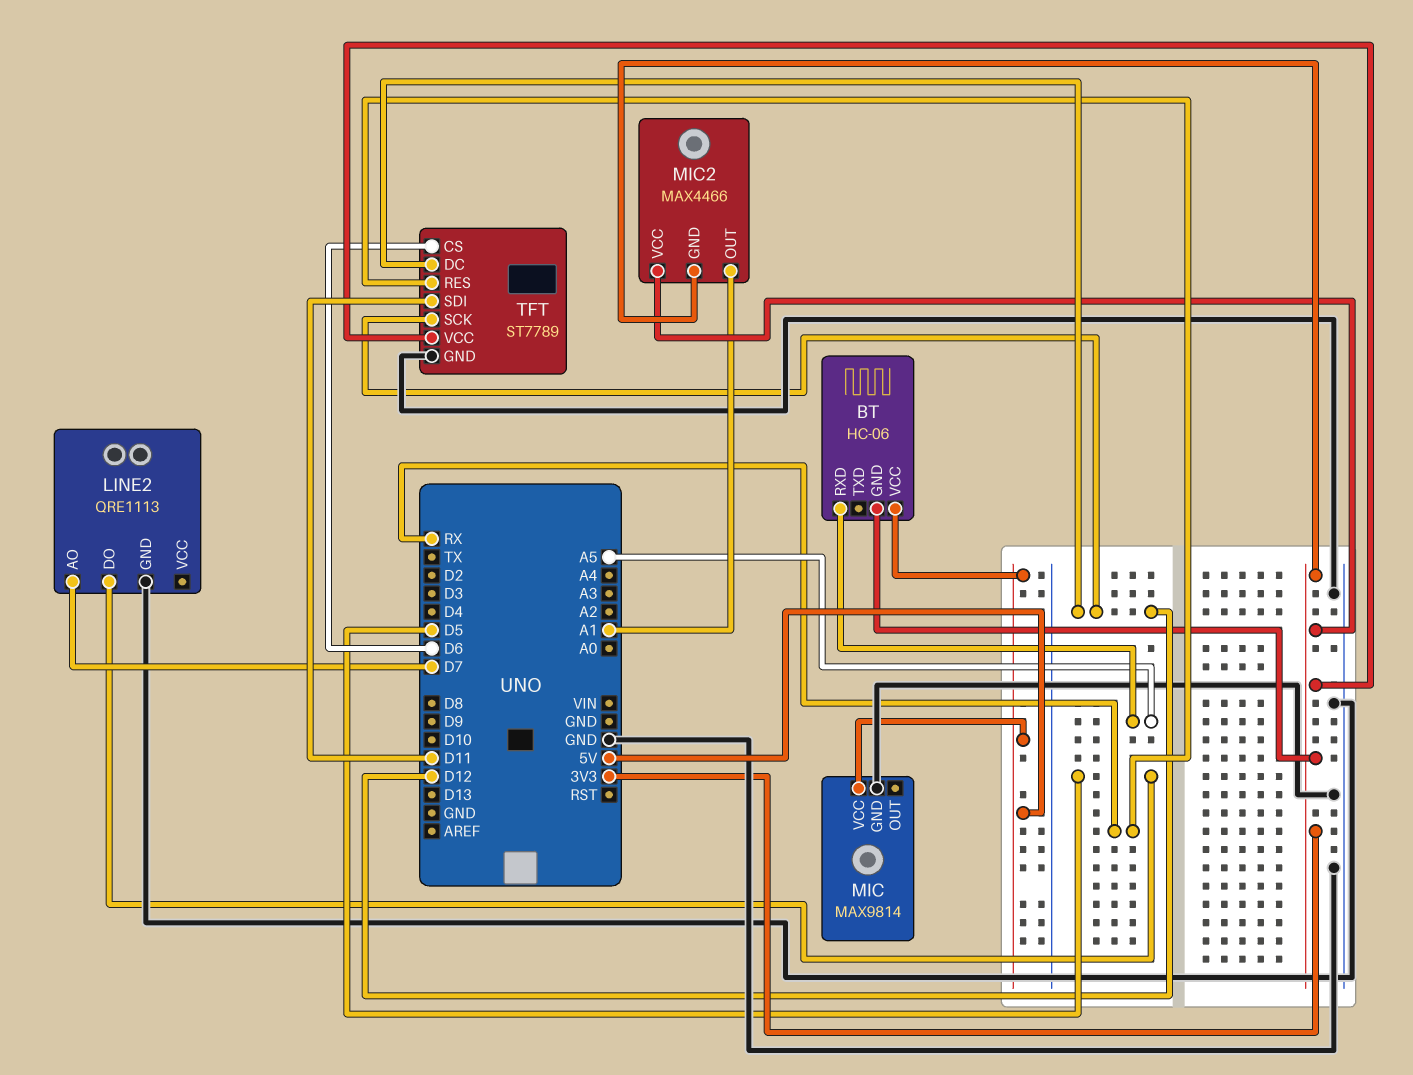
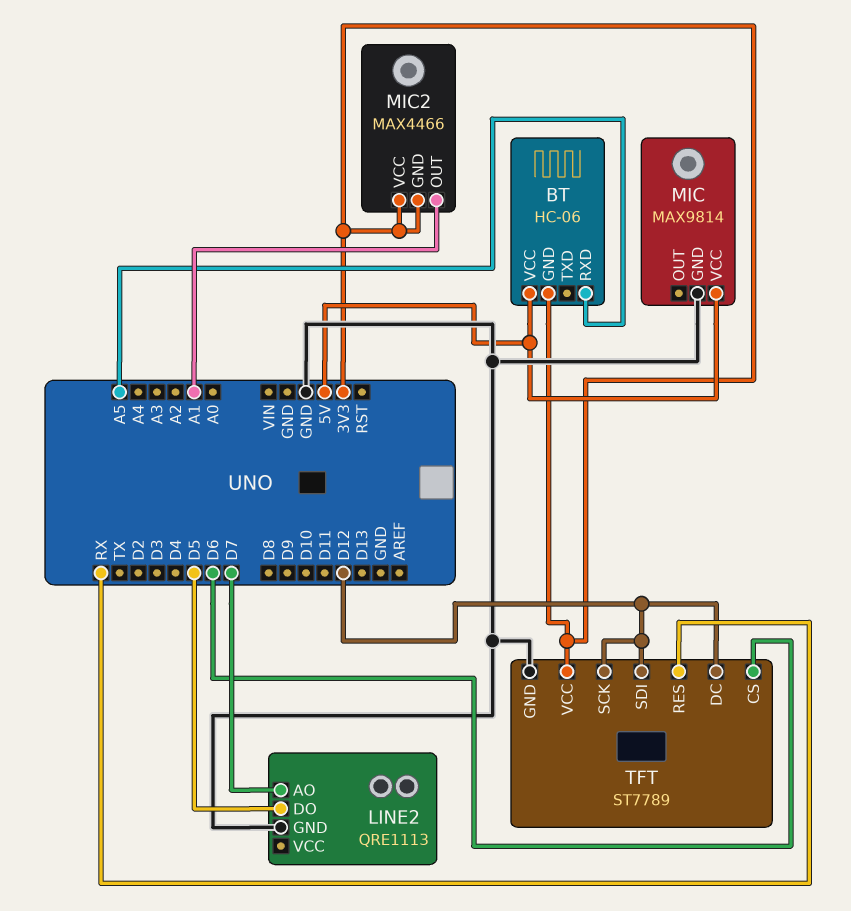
TFT pin SDI: D11 -> D12

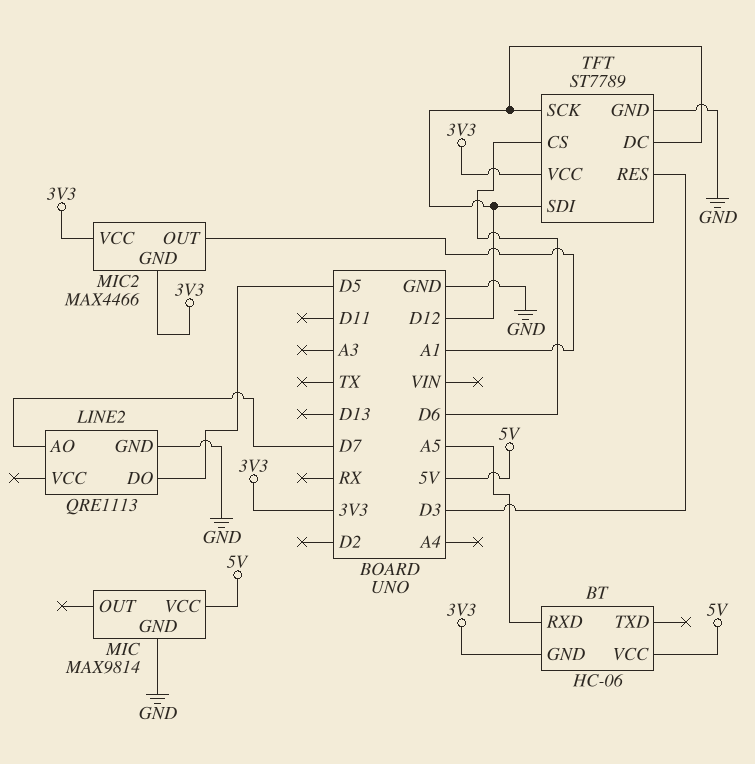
TFT pin RES: RX -> D3

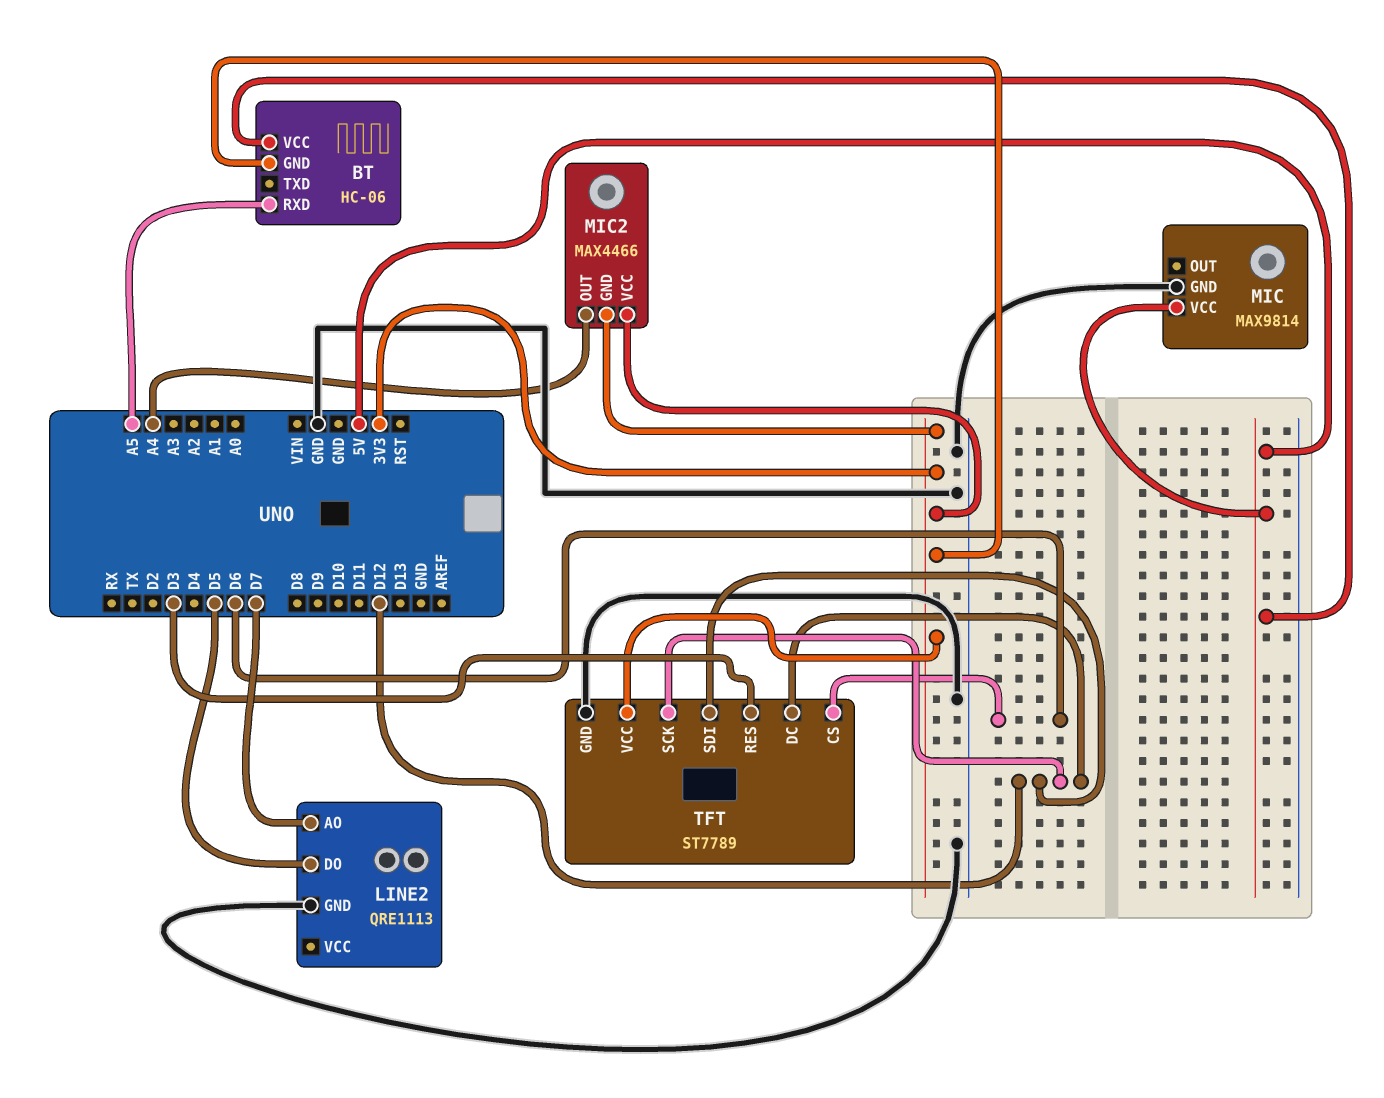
MIC2 pin OUT: A1 -> A4

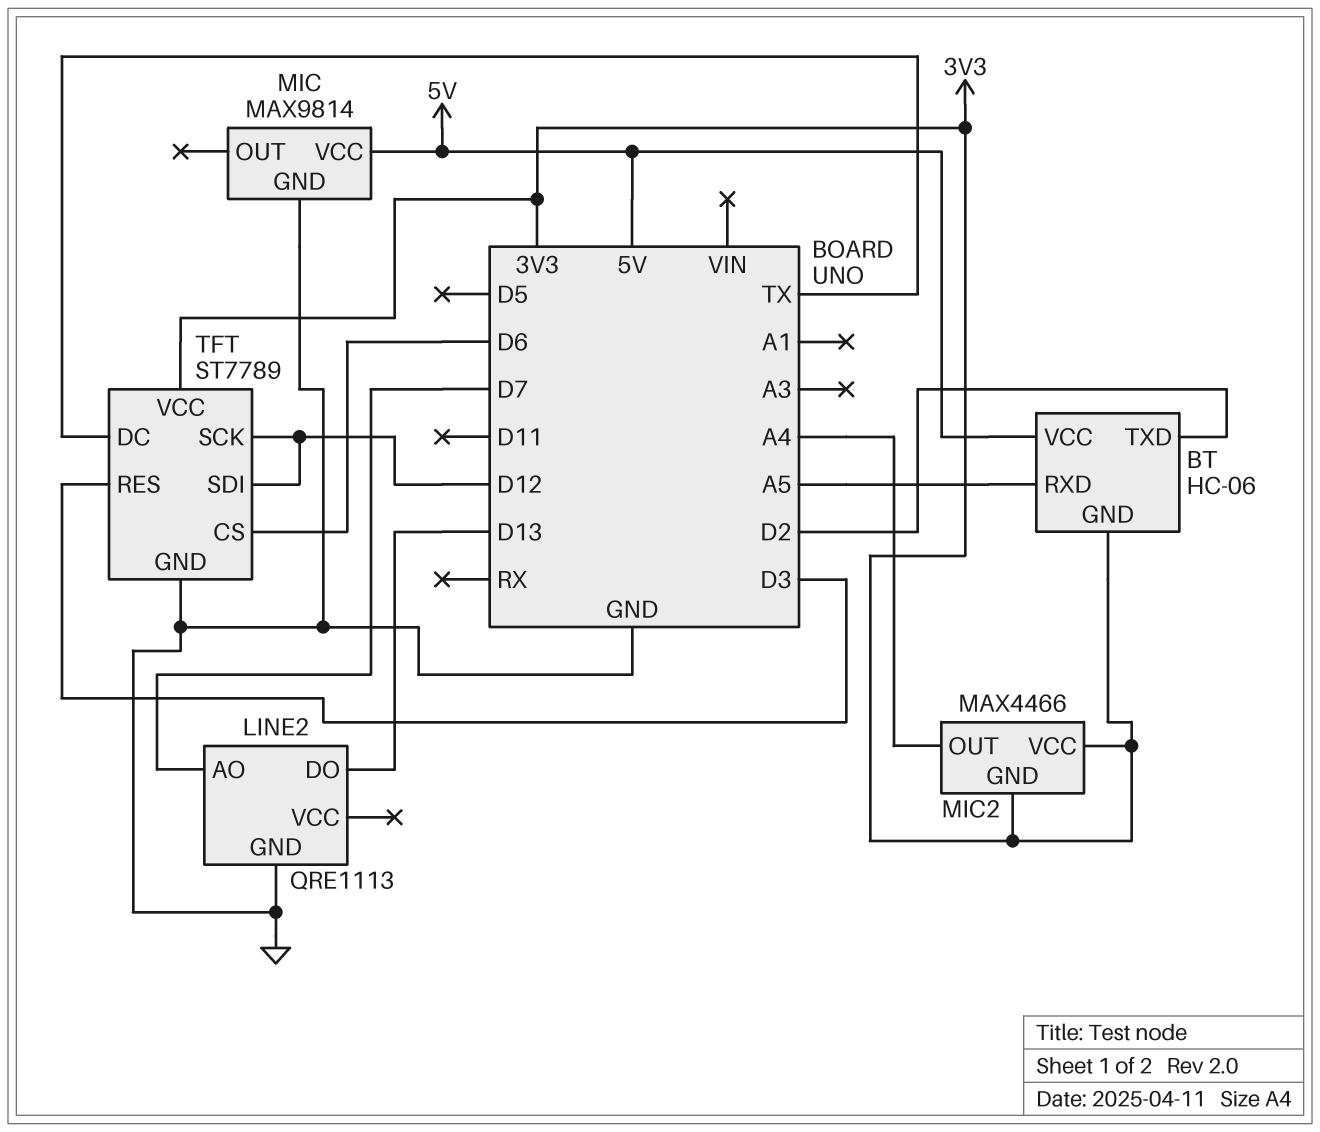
BT pin TXD: none -> D2
LINE2 pin DO: D5 -> D13
TFT pin DC: D12 -> TX

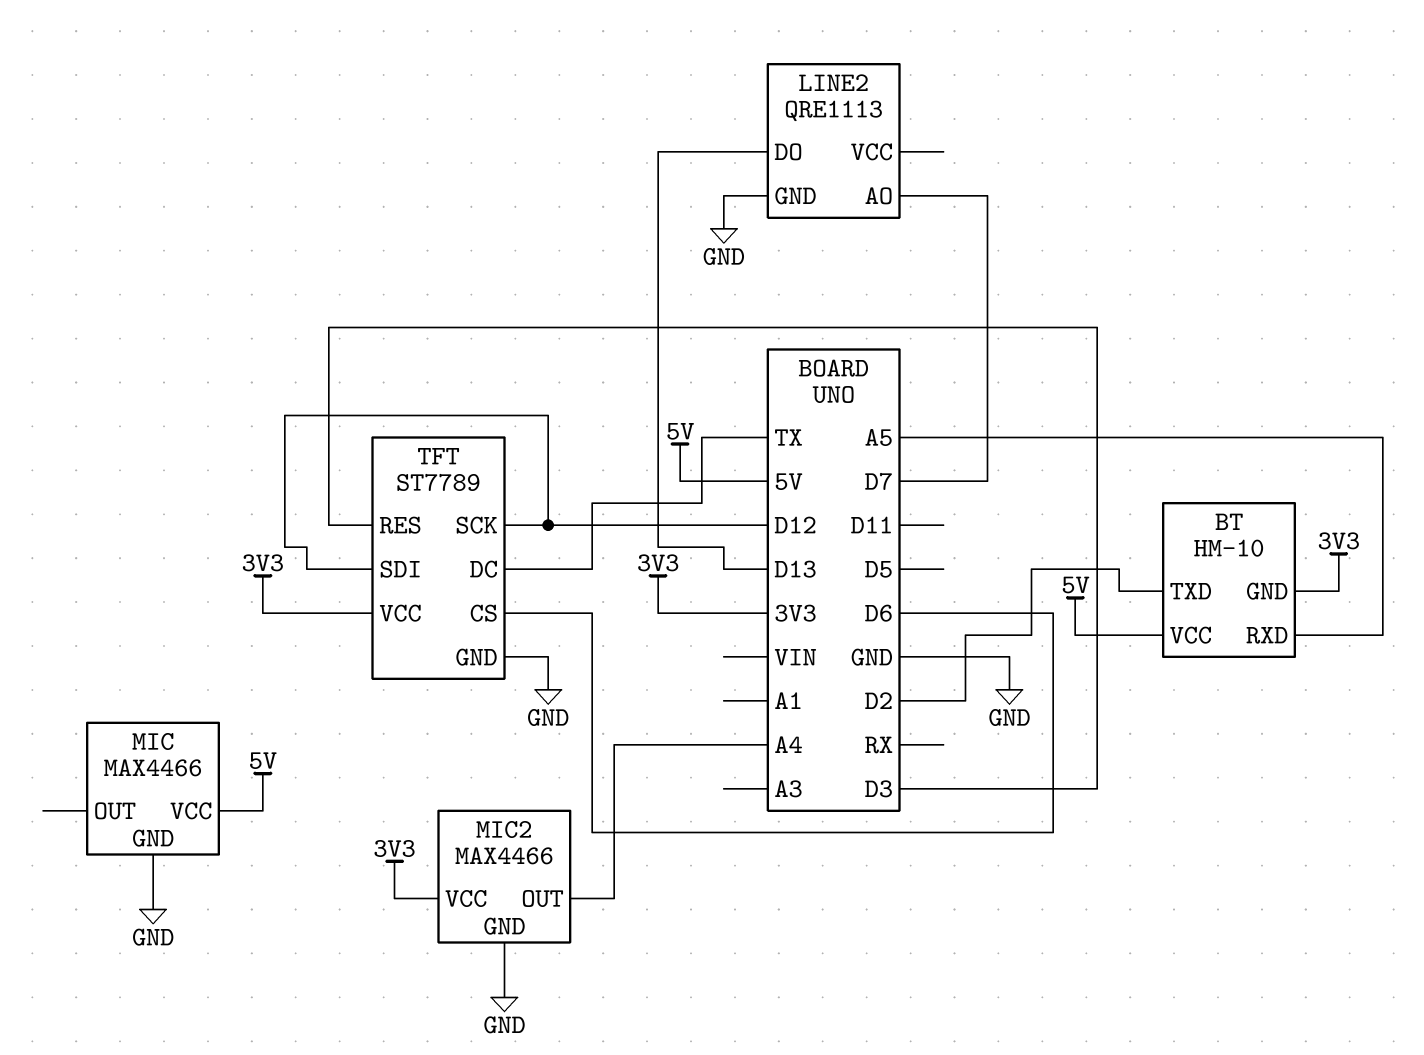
BT: HC-06 -> HM-10
MIC: MAX9814 -> MAX4466
MIC2 pin GND: 3V3 -> GND

